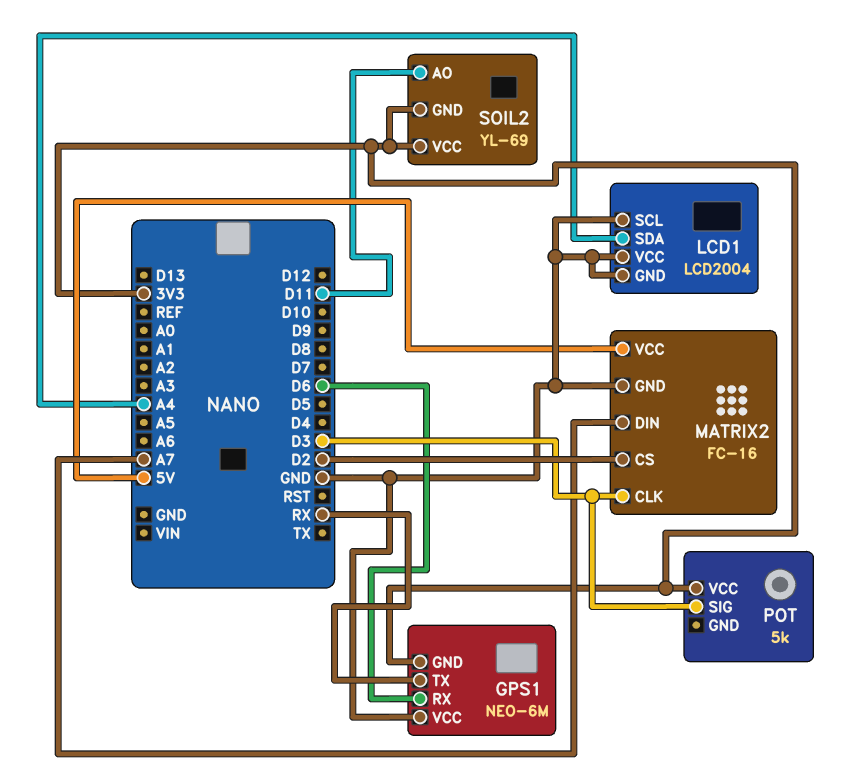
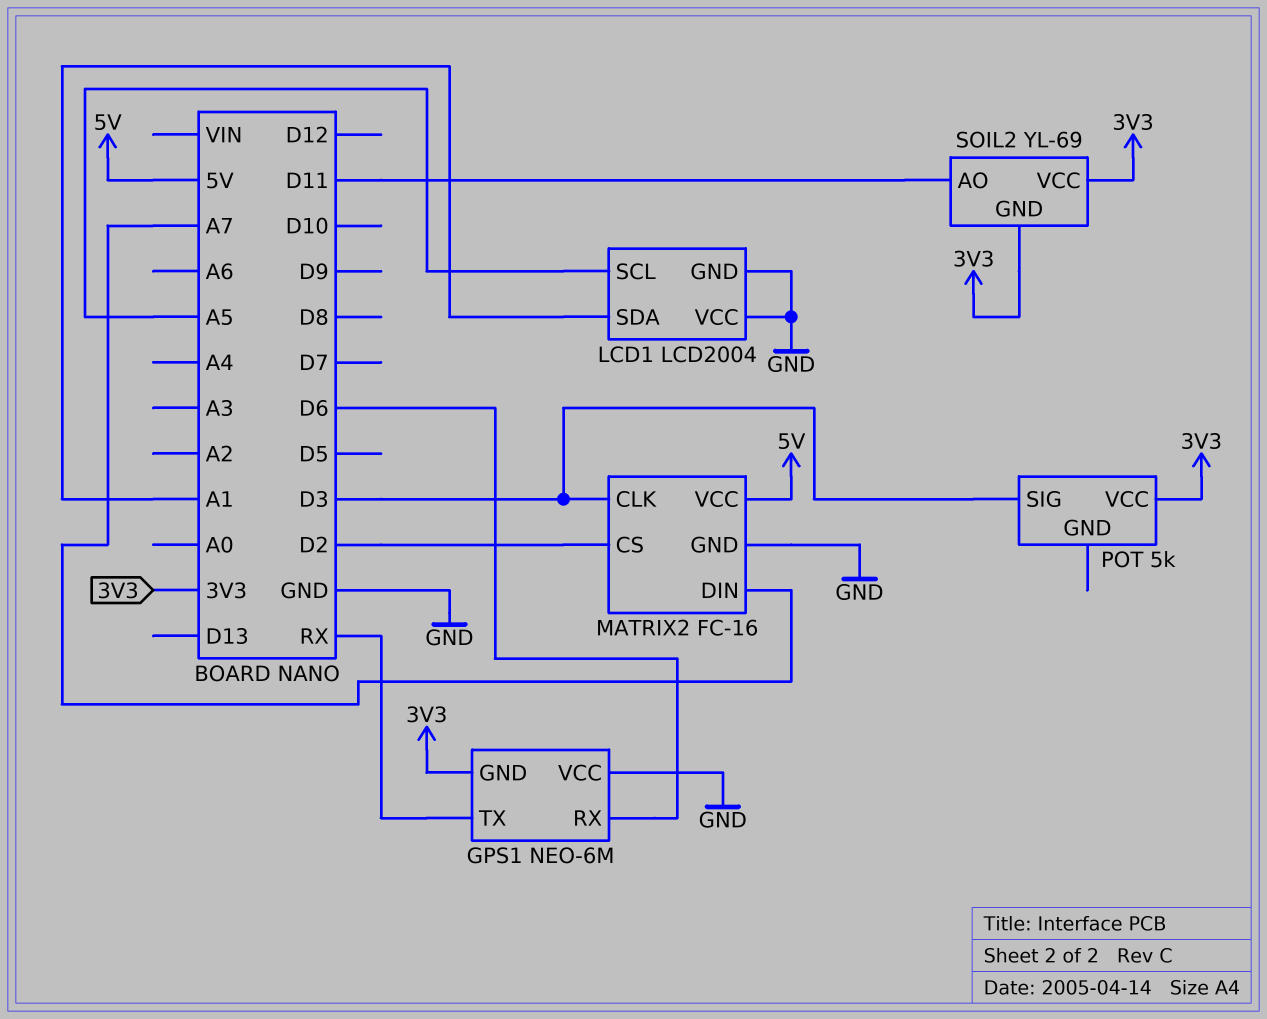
LCD1 pin SCL: GND -> A5
LCD1 pin SDA: A4 -> A1

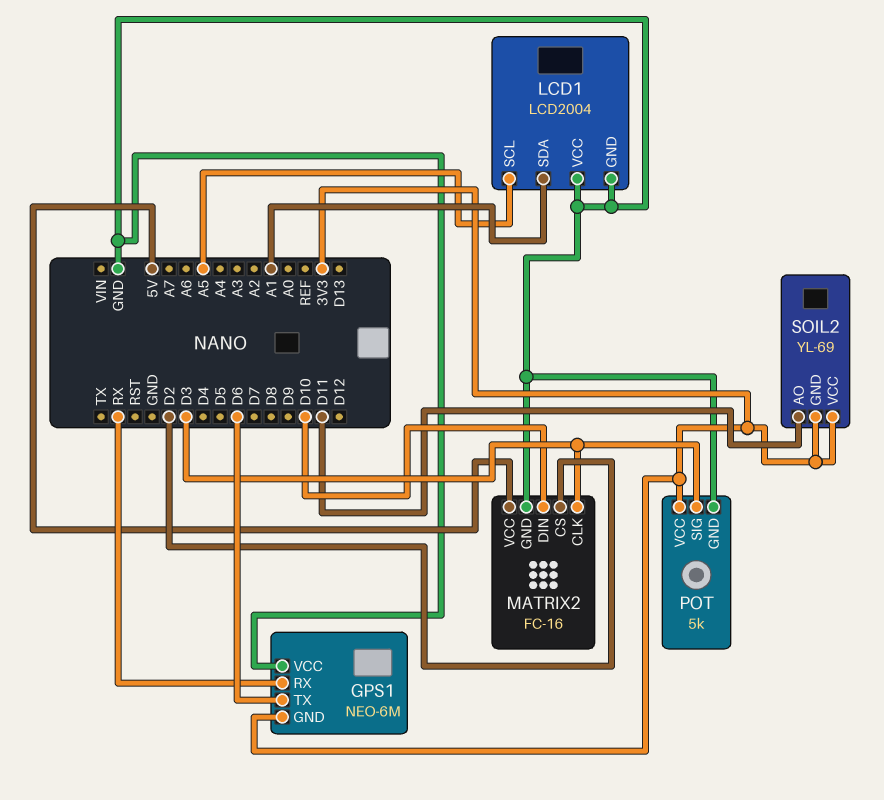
GPS1 pin RX: D6 -> RX
GPS1 pin TX: RX -> D6
MATRIX2 pin DIN: A7 -> D10
POT pin GND: none -> GND

